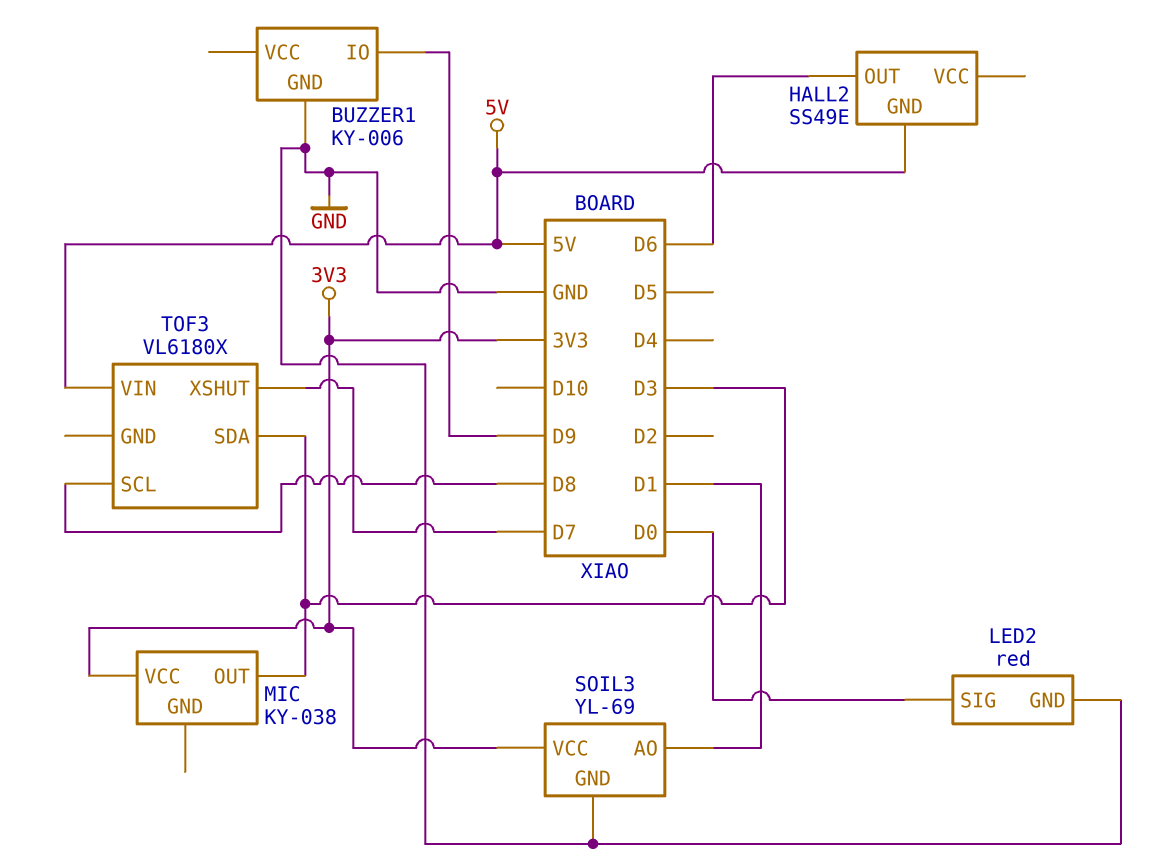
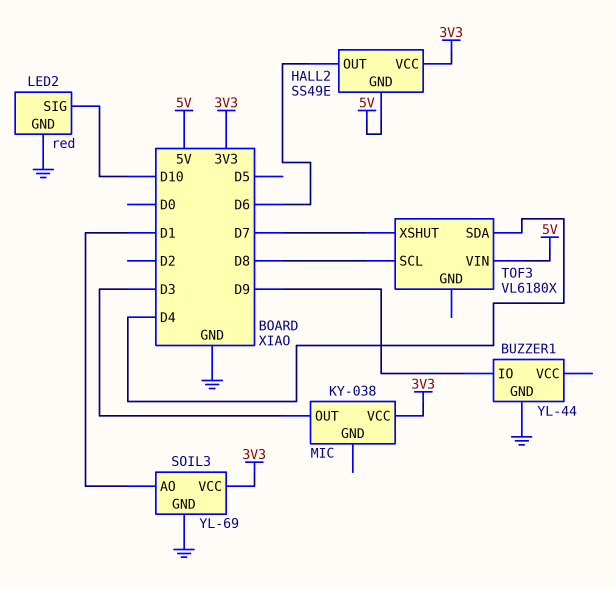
BUZZER1: KY-006 -> YL-44
HALL2 pin VCC: none -> 3V3
LED2 pin SIG: D0 -> D10
TOF3 pin SDA: D3 -> D4

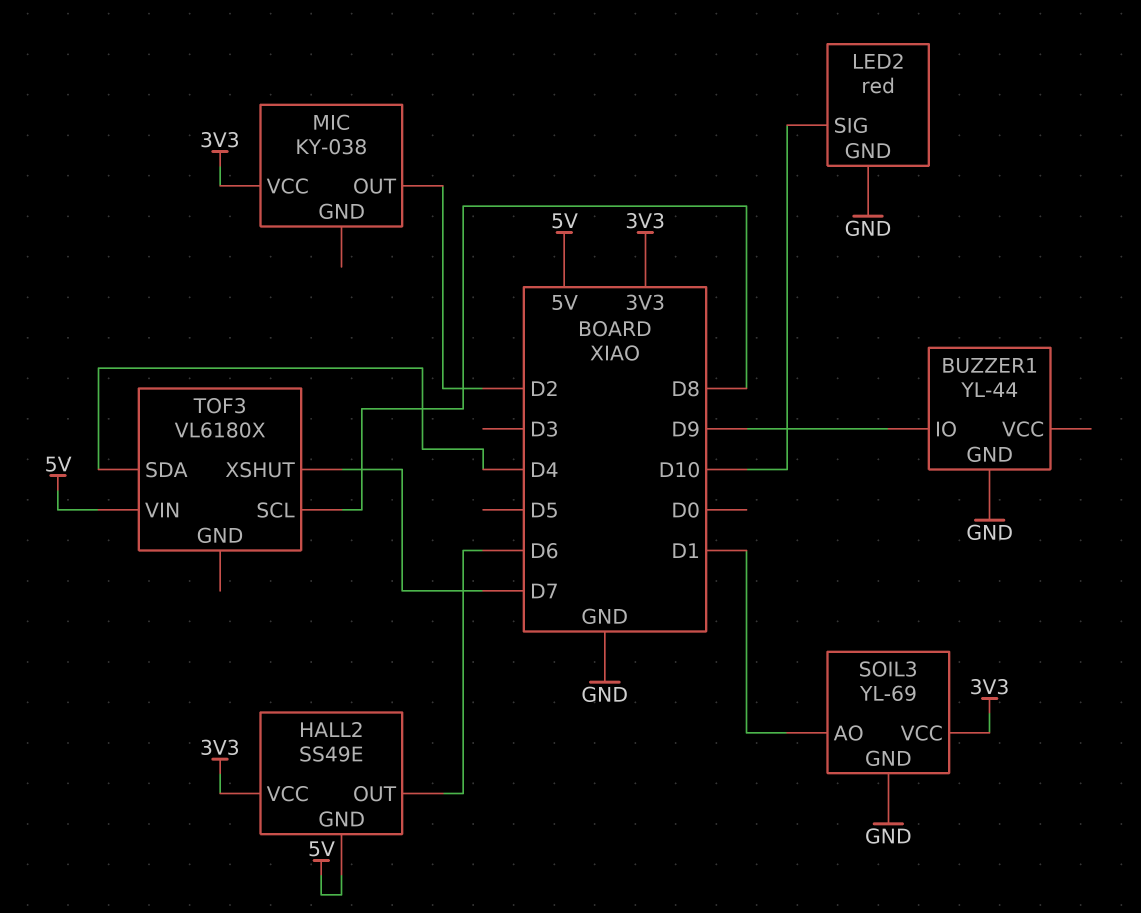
MIC pin OUT: D3 -> D2

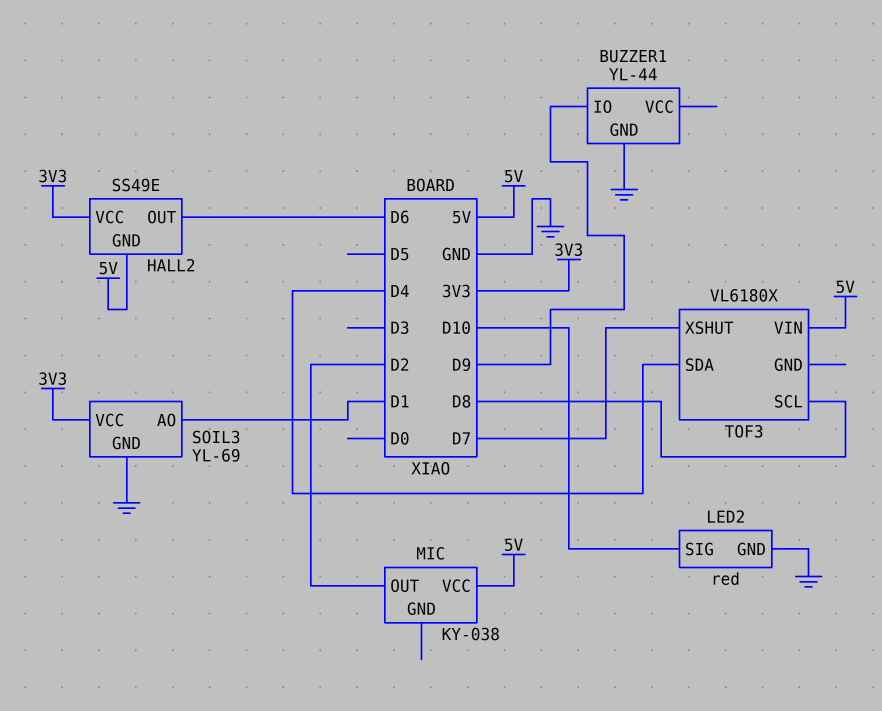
MIC pin VCC: 3V3 -> 5V

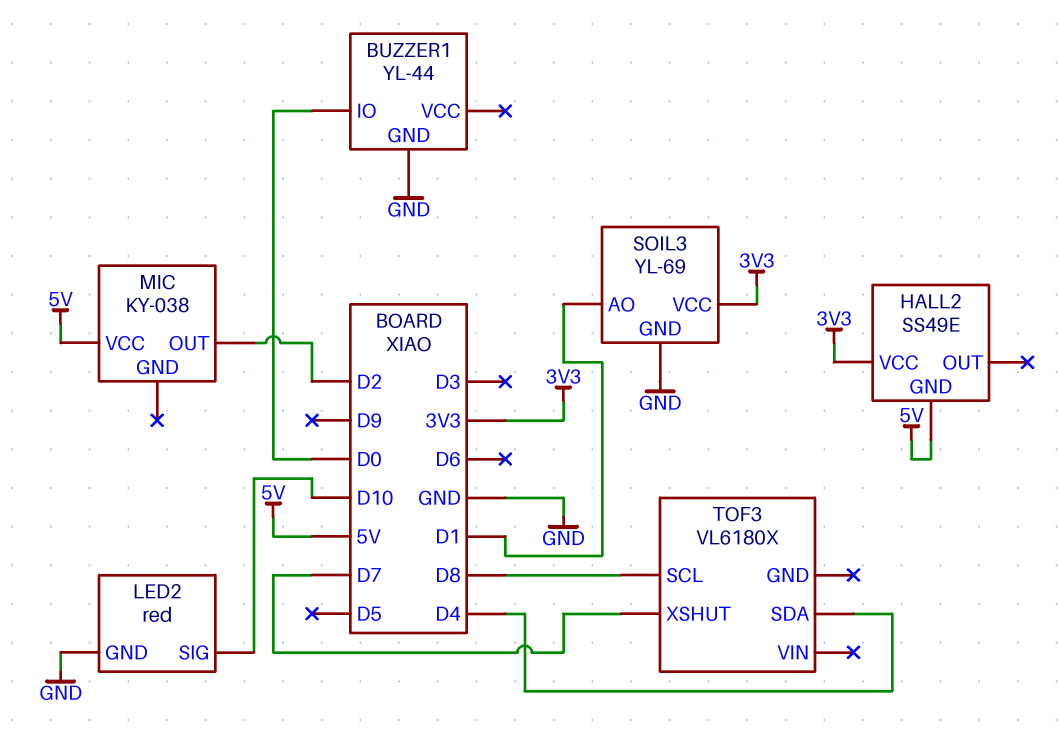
BUZZER1 pin IO: D9 -> D0
HALL2 pin OUT: D6 -> none
TOF3 pin VIN: 5V -> none

